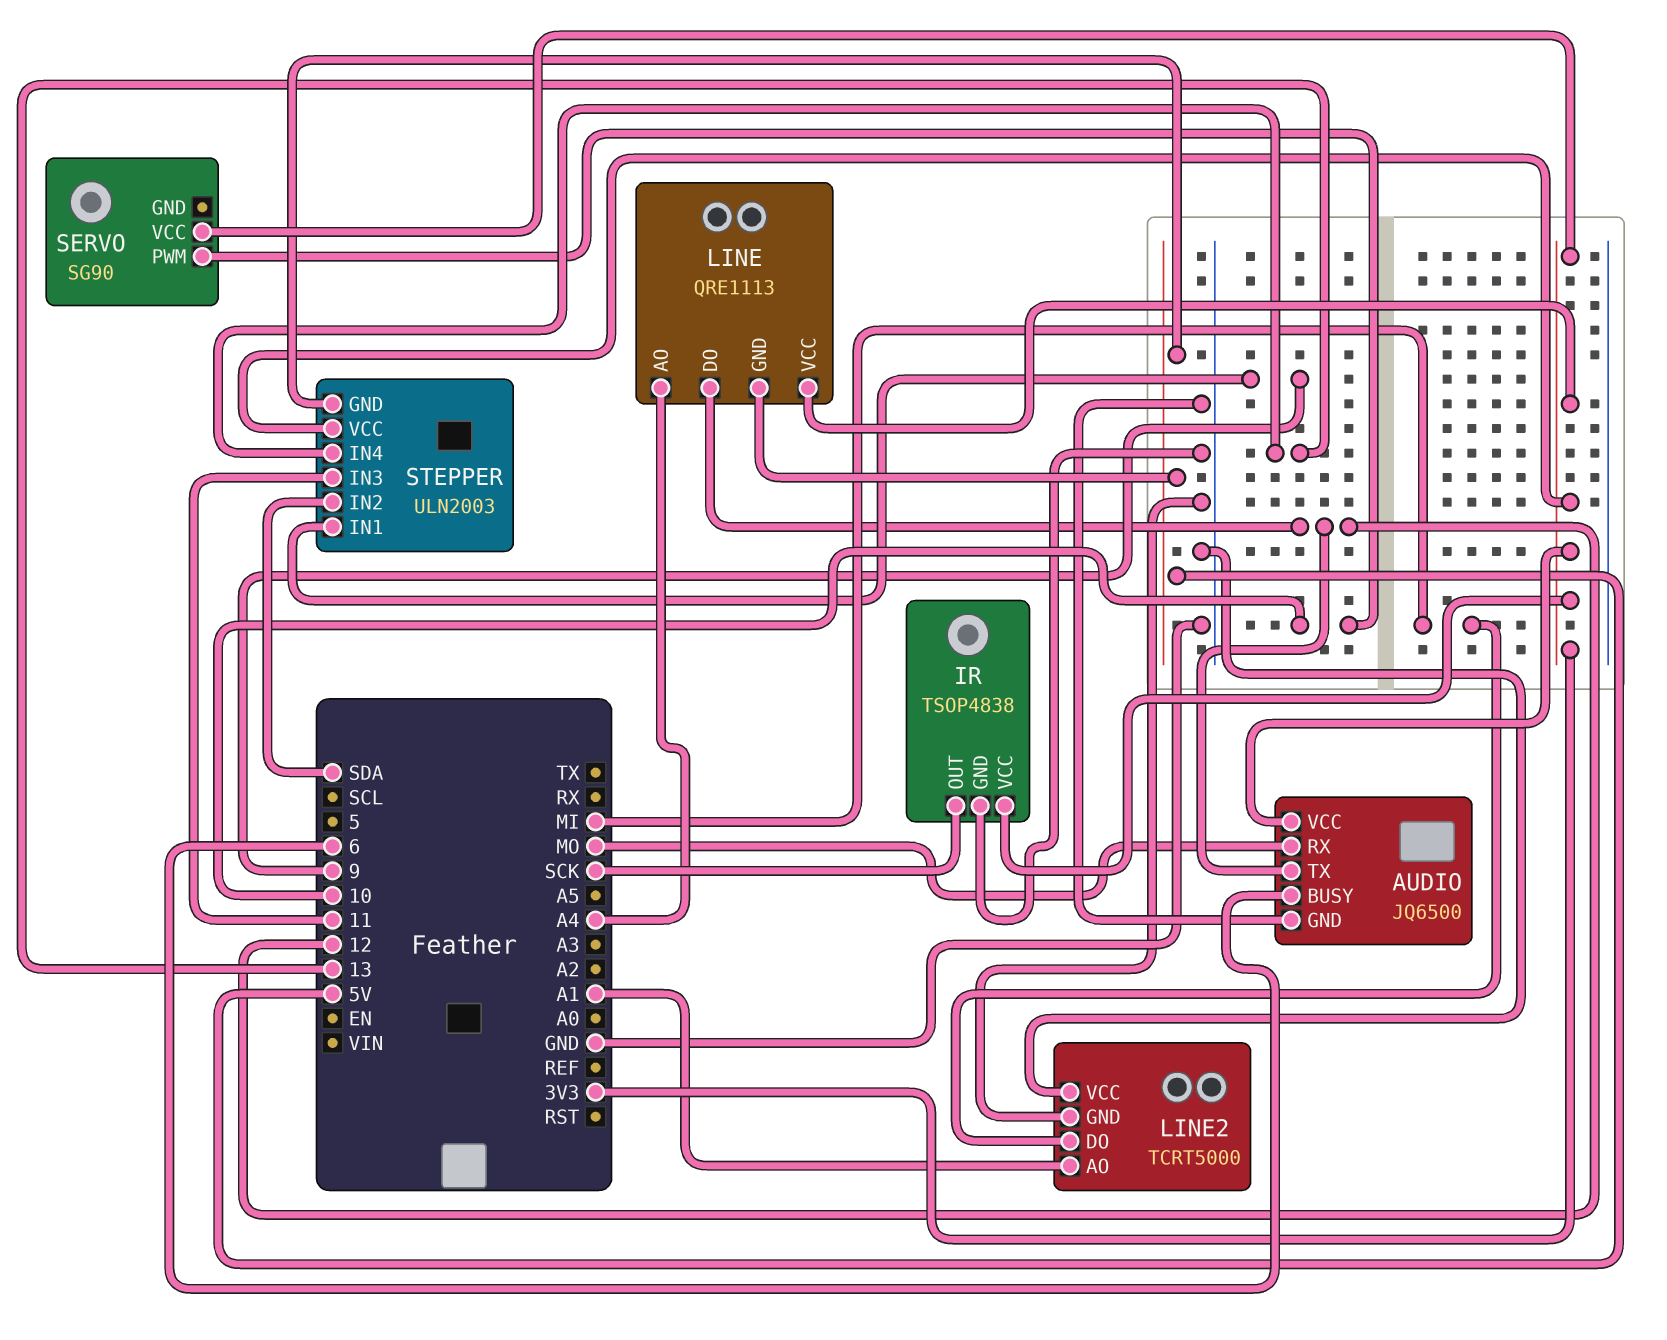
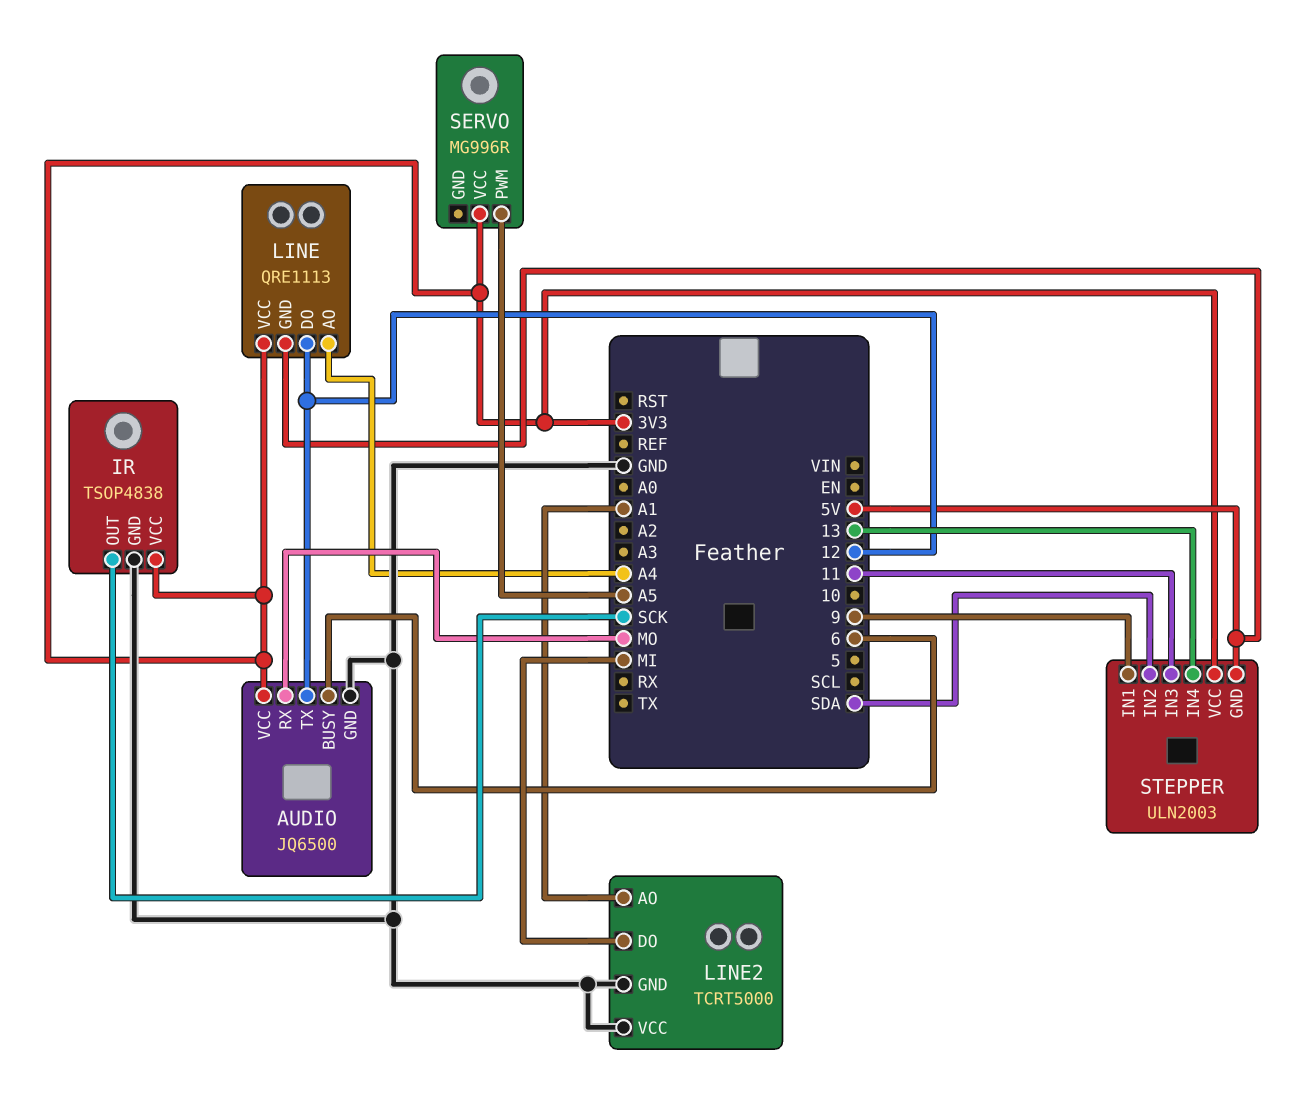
SERVO: SG90 -> MG996R
SERVO pin PWM: 10 -> A5

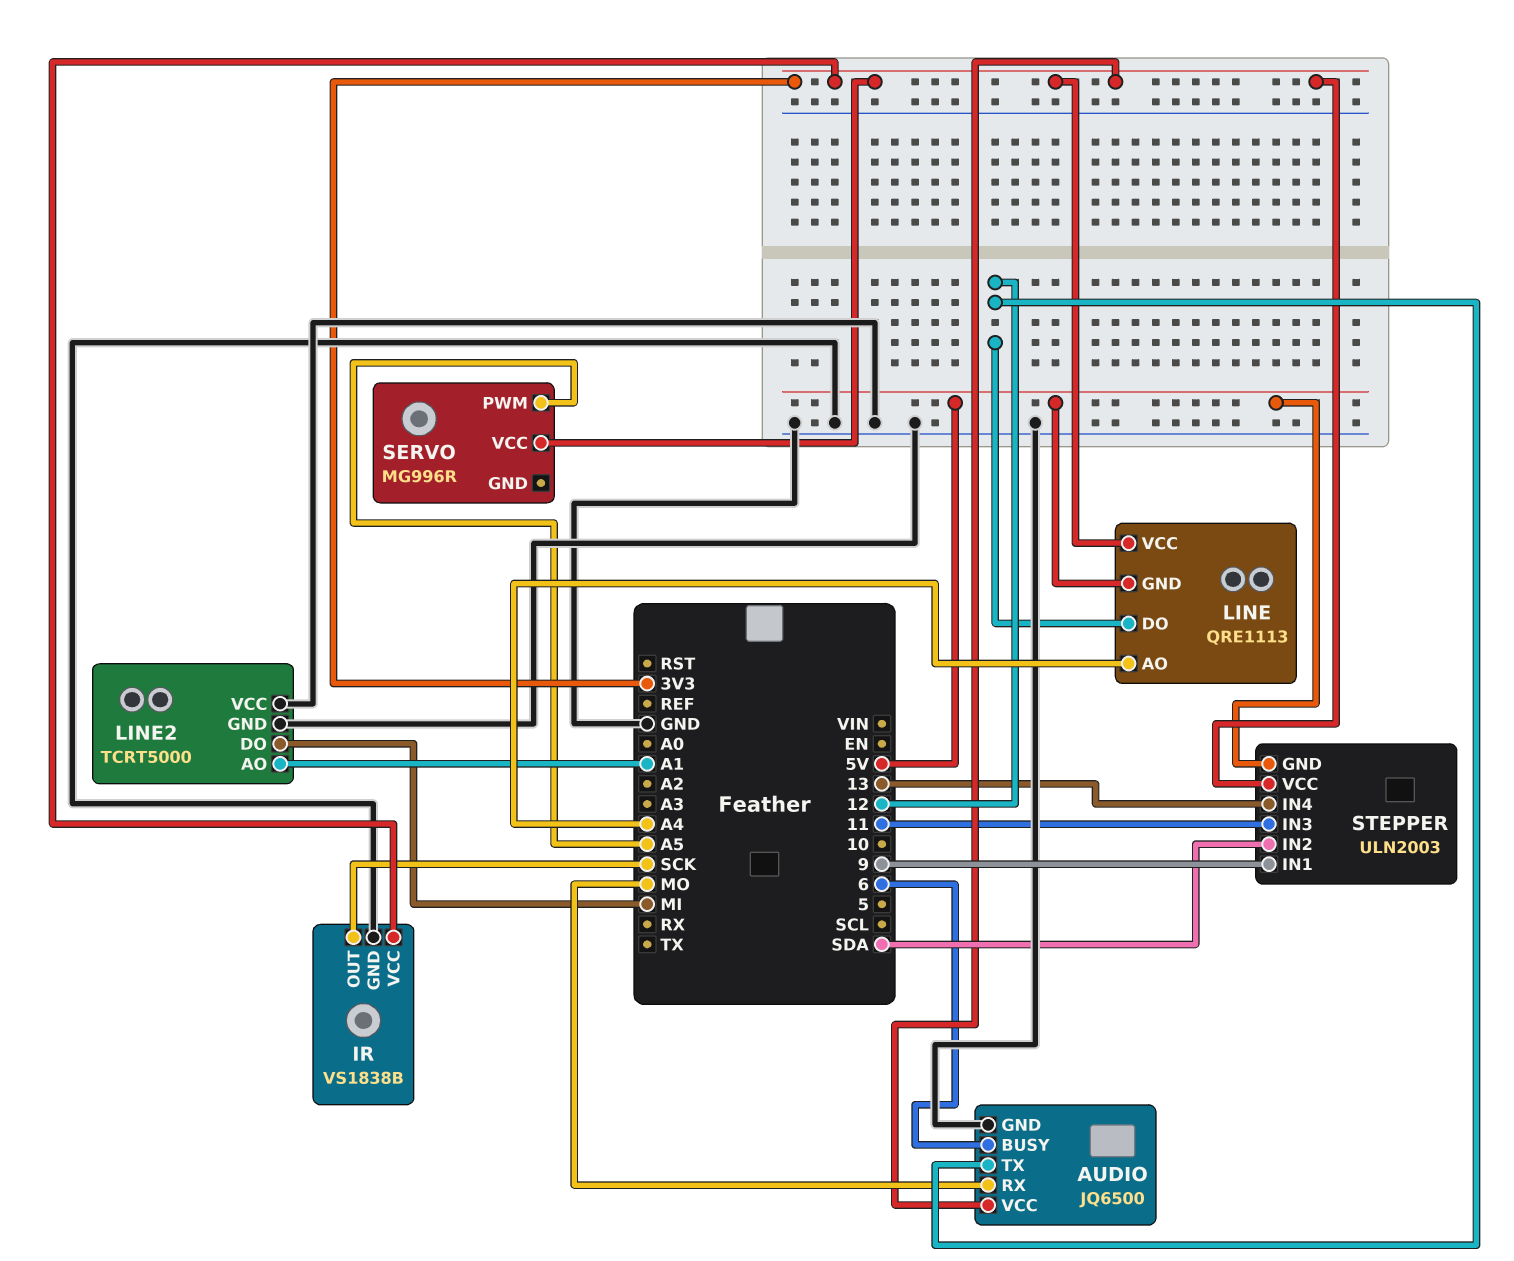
IR: TSOP4838 -> VS1838B

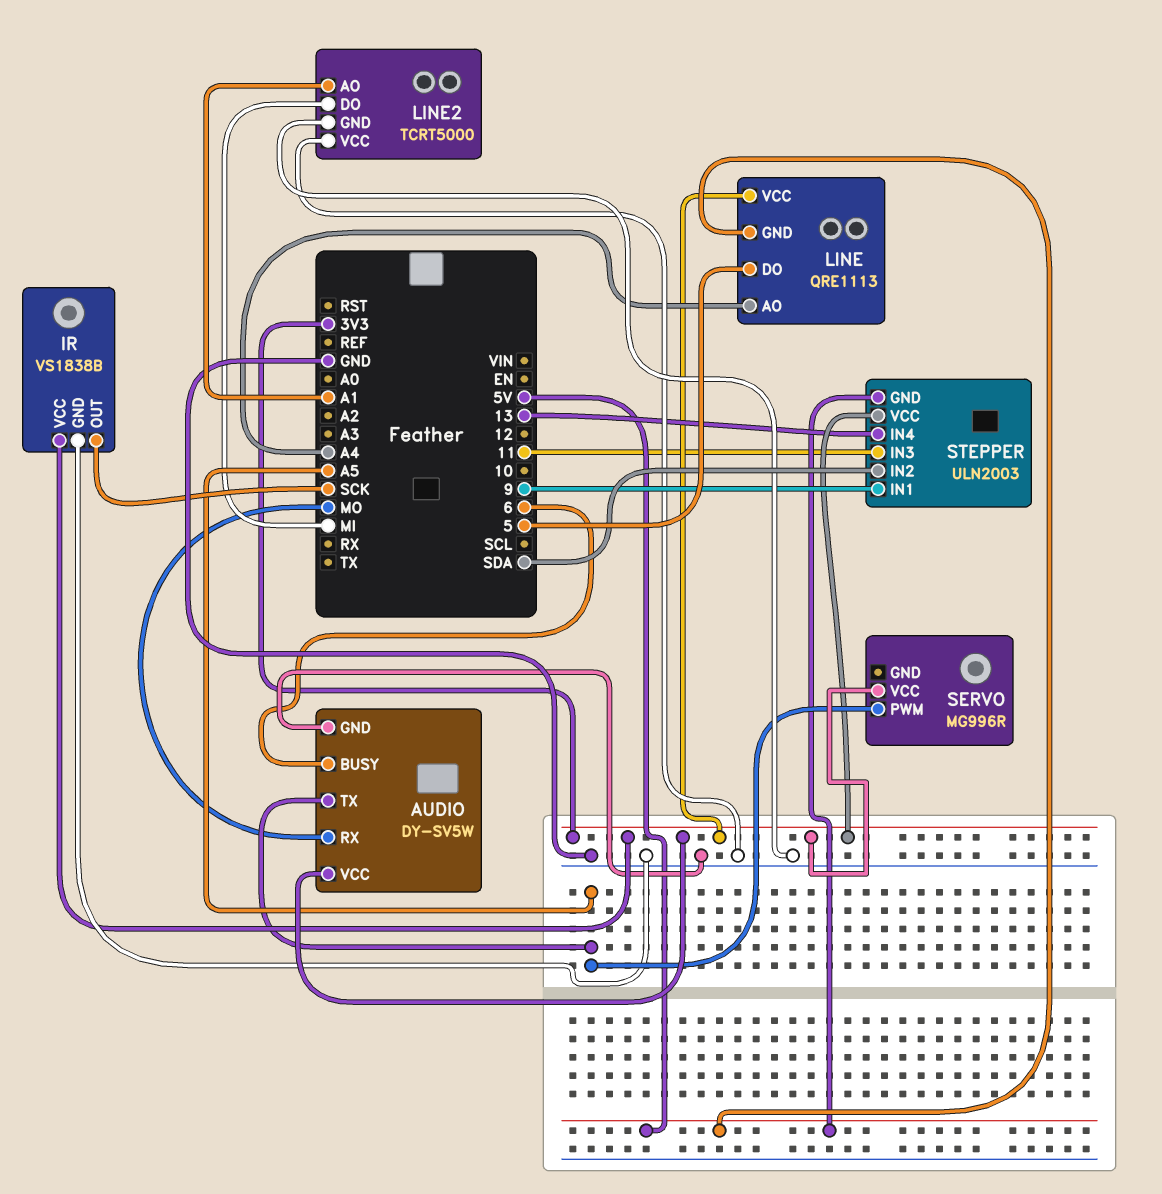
AUDIO: JQ6500 -> DY-SV5W
AUDIO pin TX: 12 -> A5
LINE pin DO: 12 -> 5

